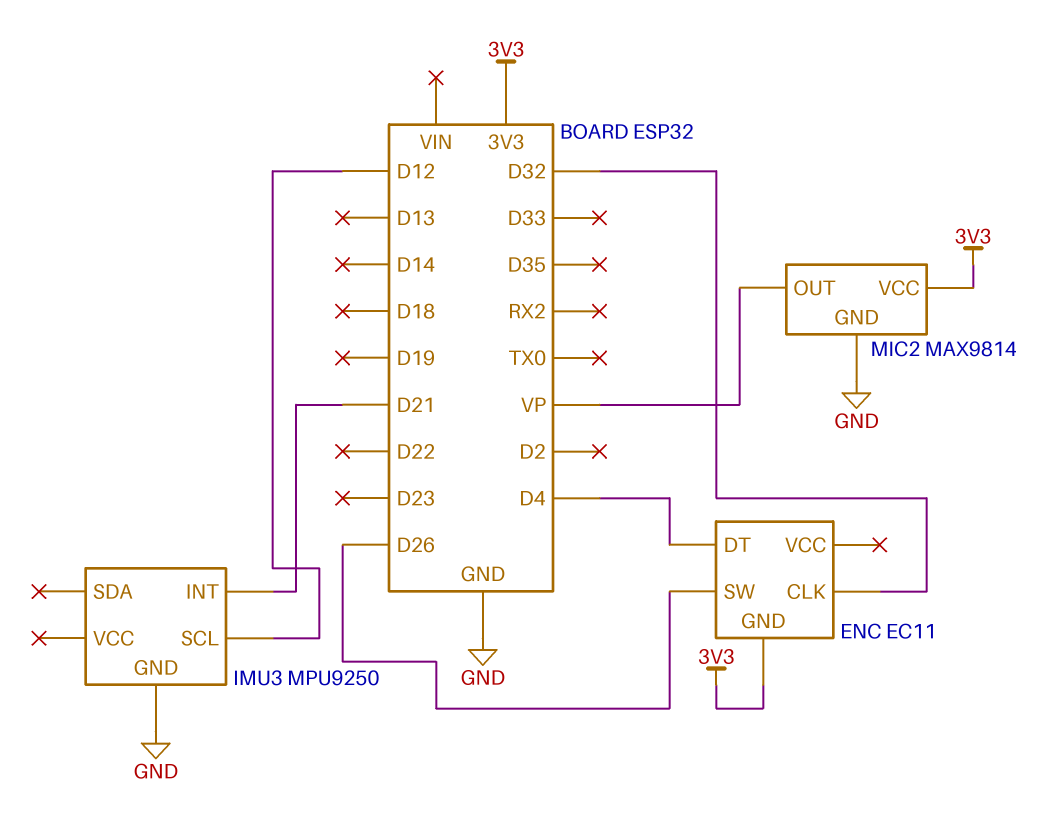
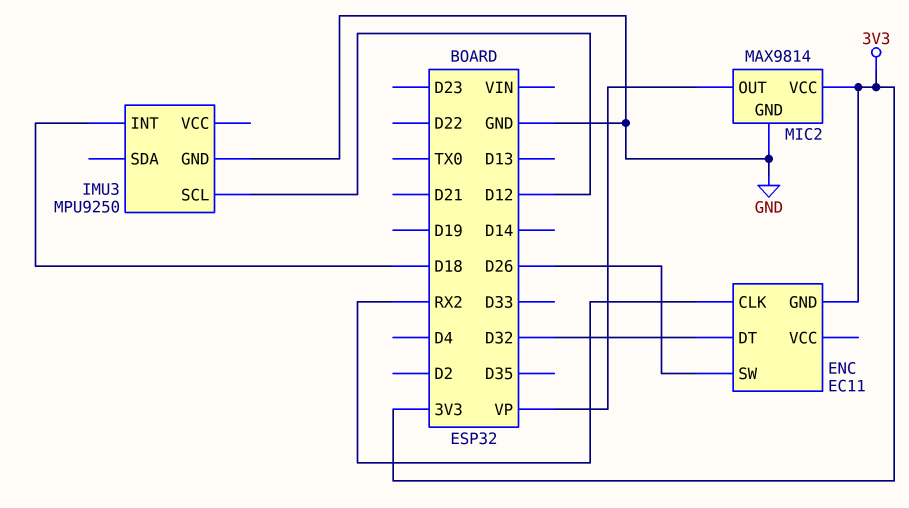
ENC pin CLK: D32 -> RX2
ENC pin DT: D4 -> D32
IMU3 pin INT: D21 -> D18

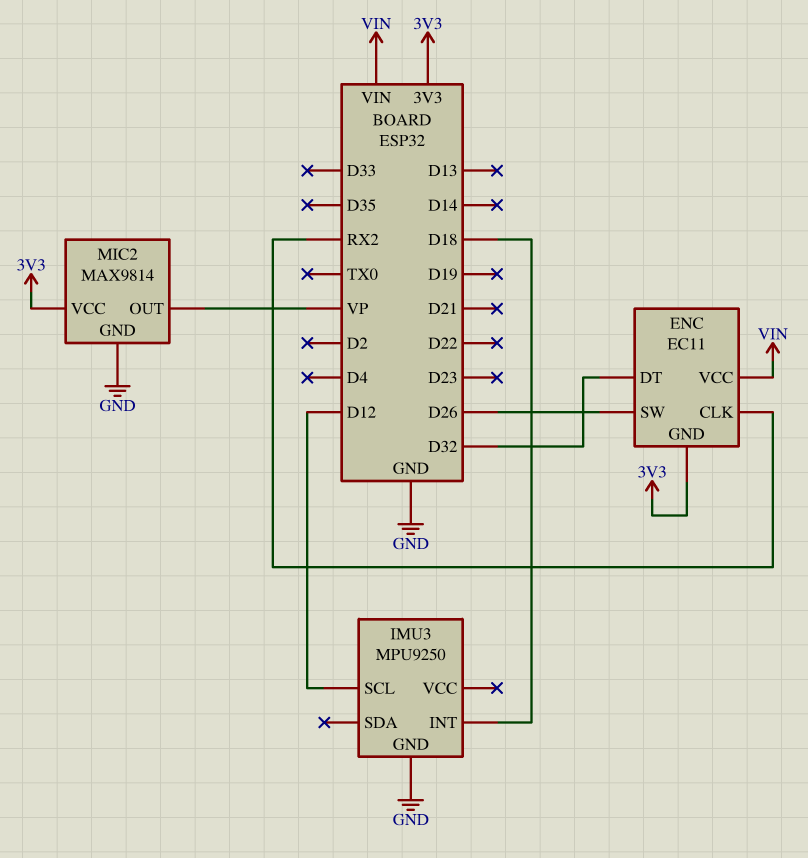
ENC pin VCC: none -> VIN

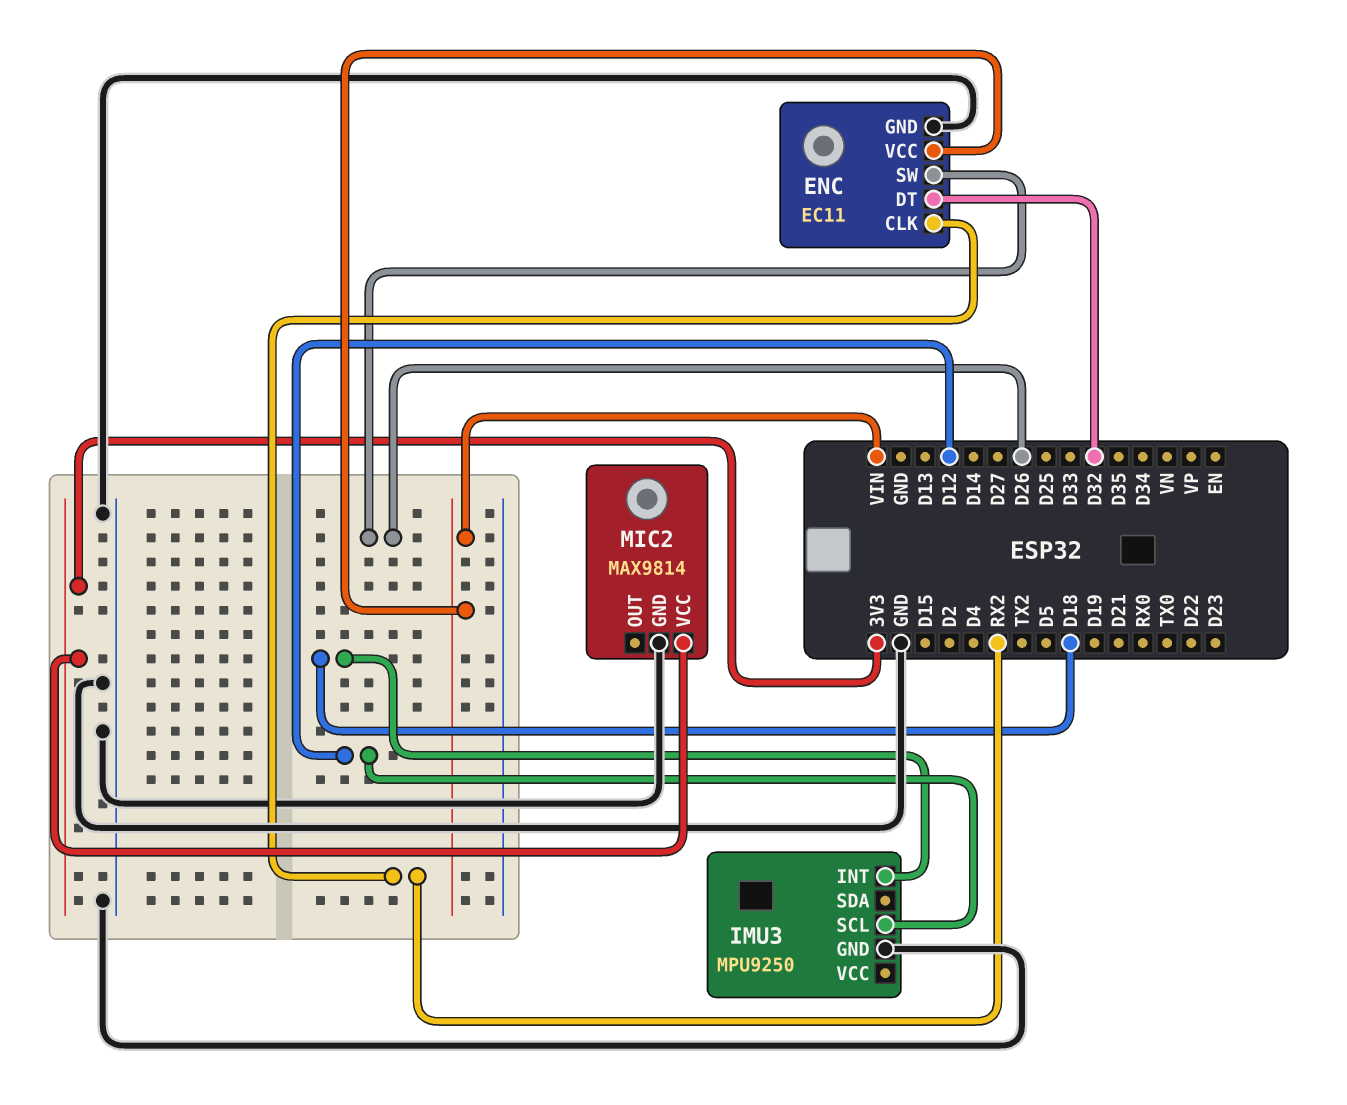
ENC pin GND: 3V3 -> GND
MIC2 pin OUT: VP -> none

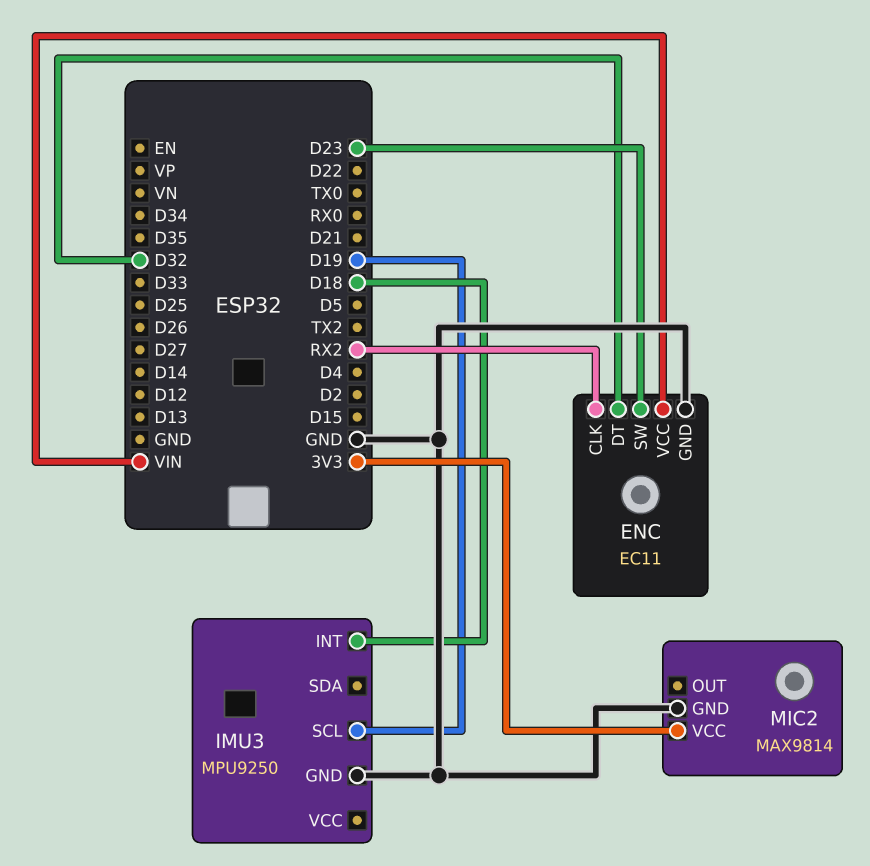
ENC pin SW: D26 -> D23
IMU3 pin SCL: D12 -> D19

